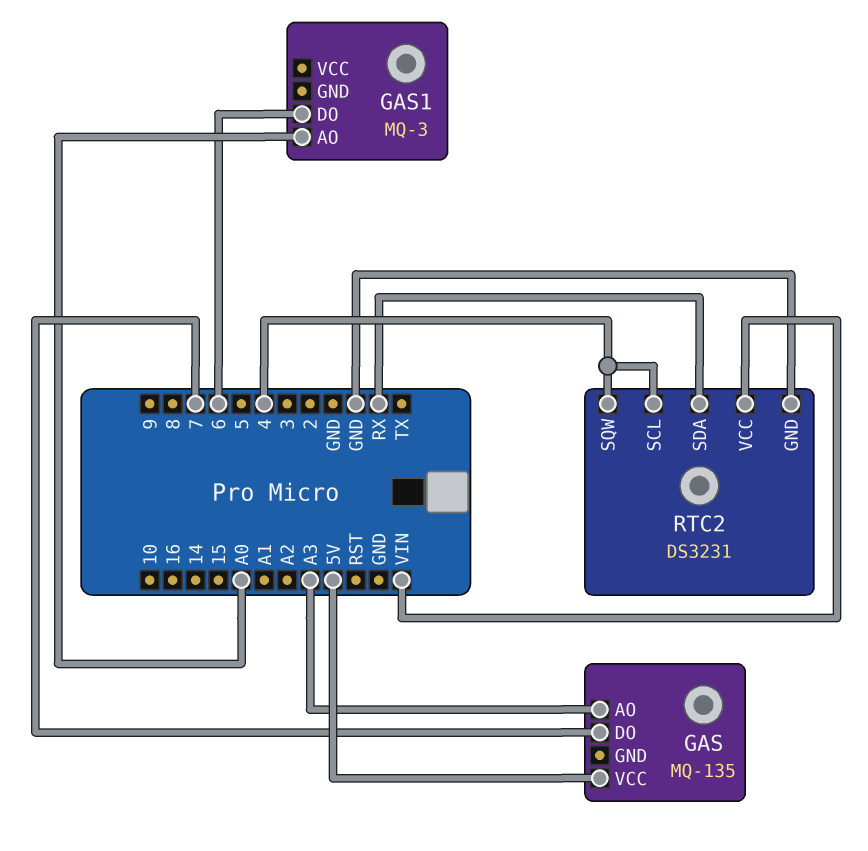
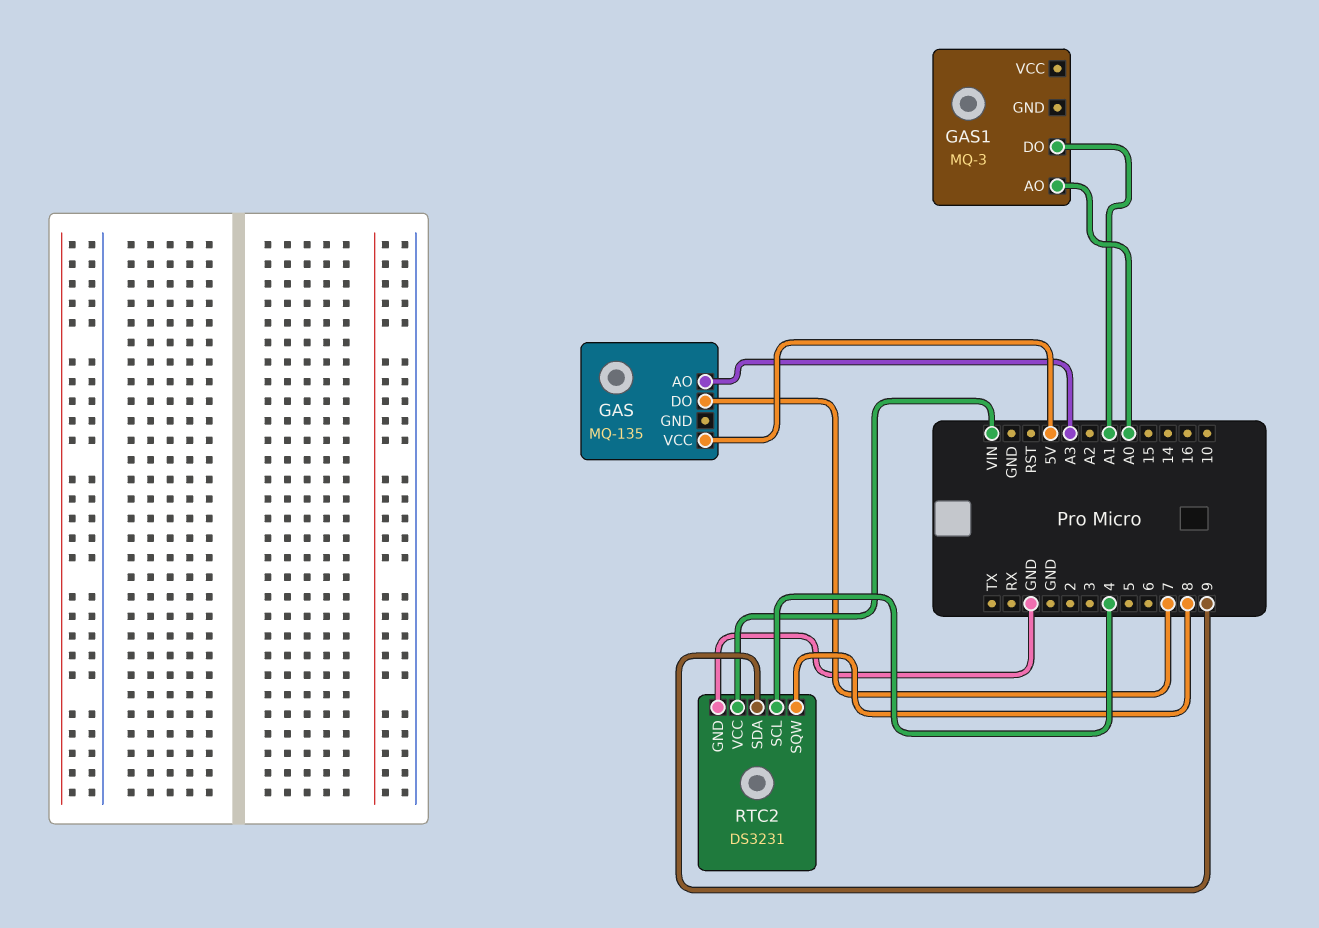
GAS1 pin DO: 6 -> A1
RTC2 pin SDA: RX -> 9
RTC2 pin SQW: 4 -> 8

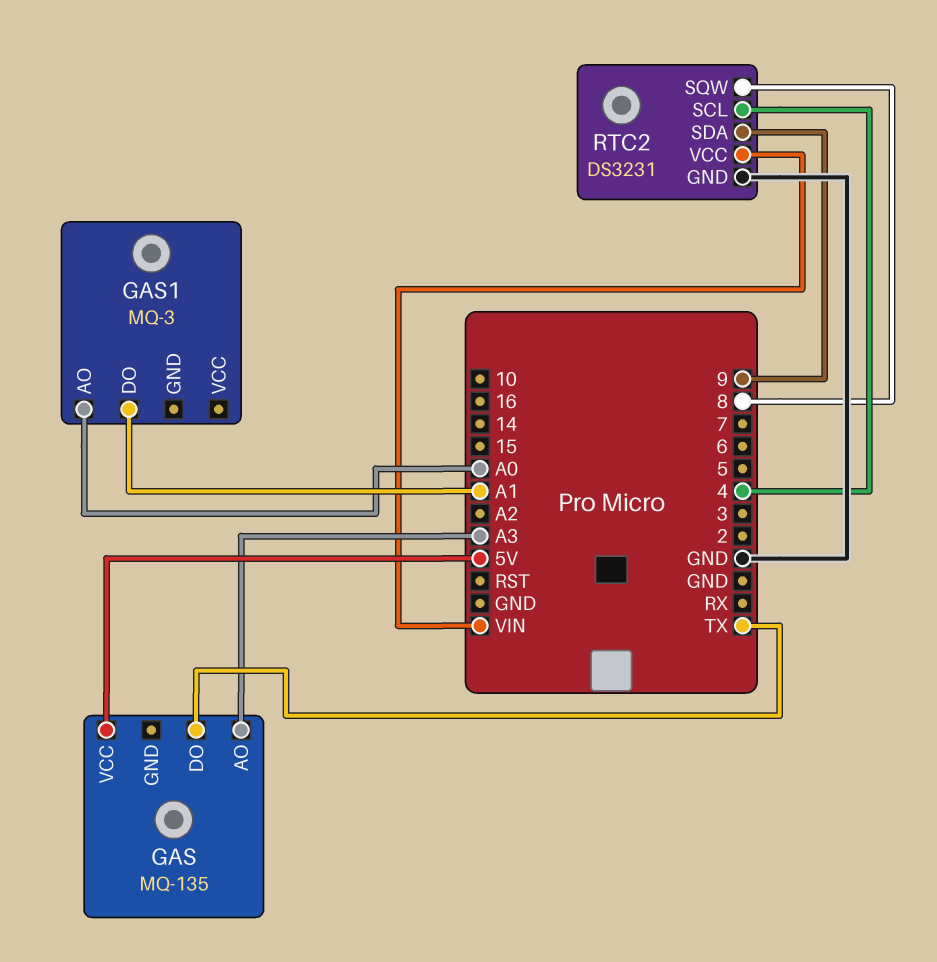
GAS pin DO: 7 -> TX

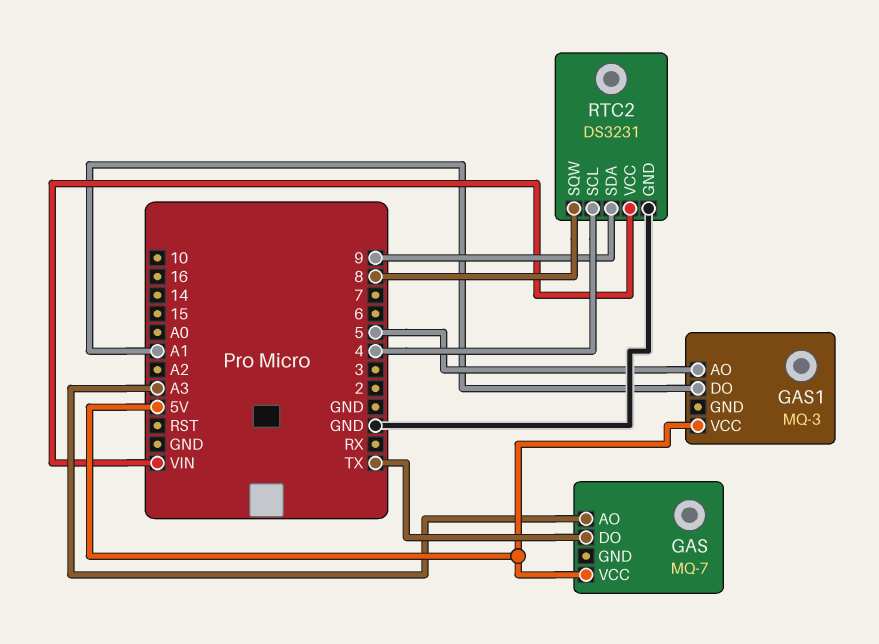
GAS: MQ-135 -> MQ-7
GAS1 pin AO: A0 -> 5
GAS1 pin VCC: none -> 5V

